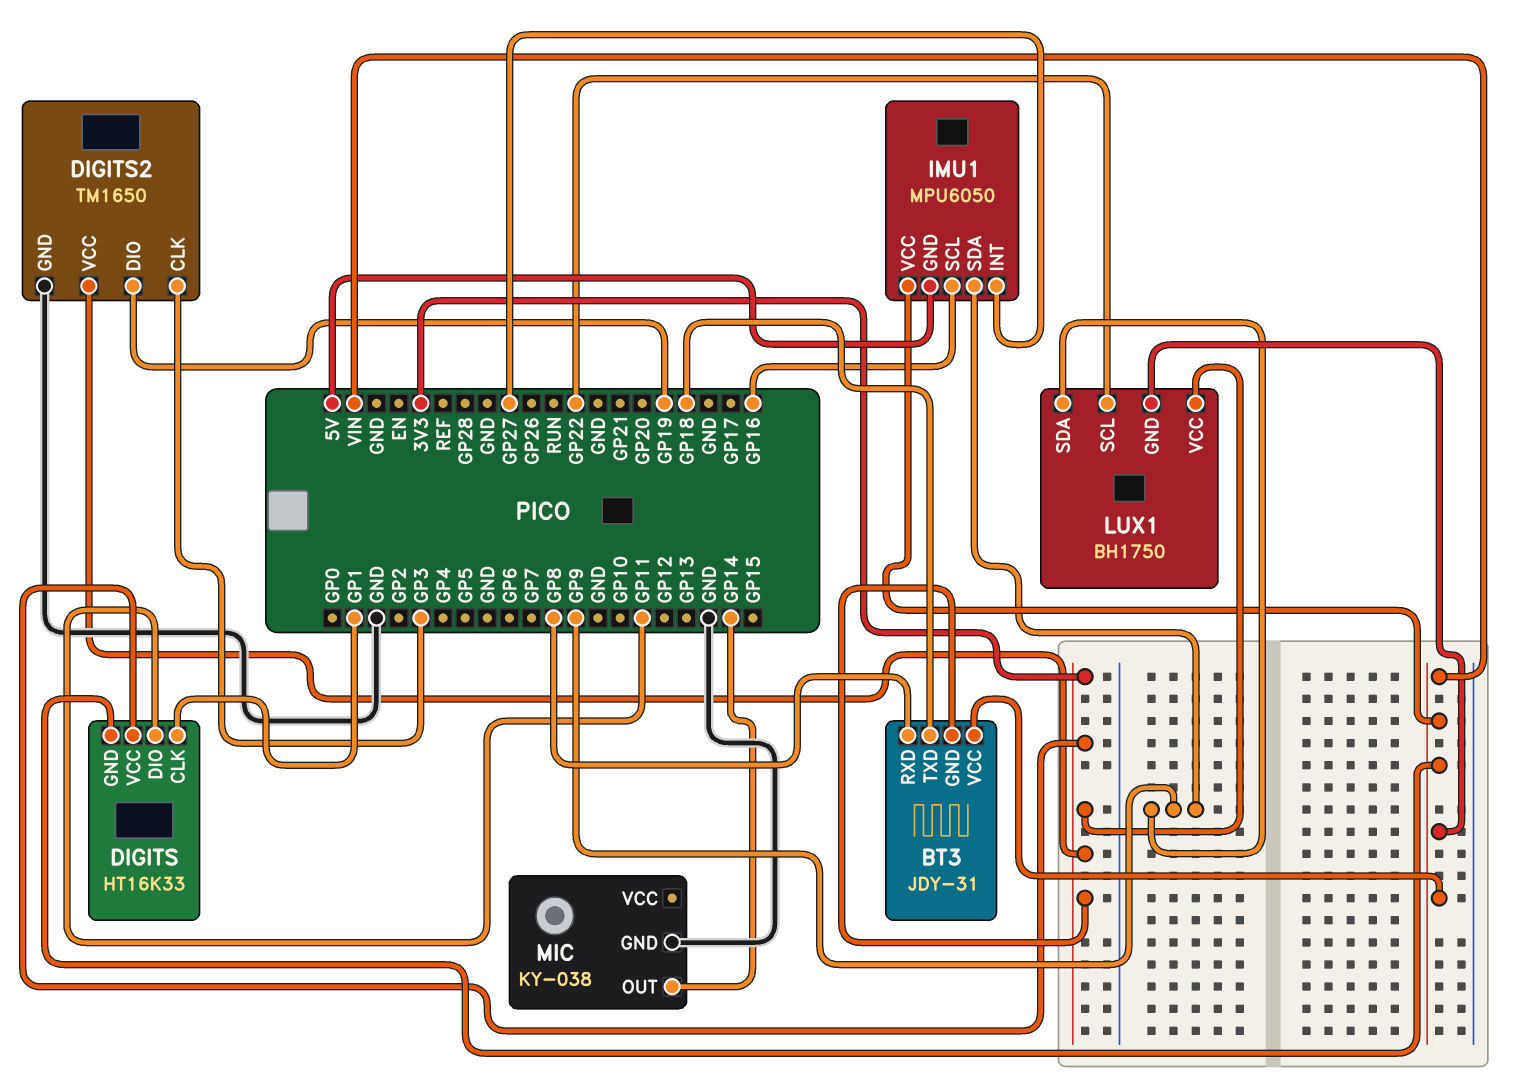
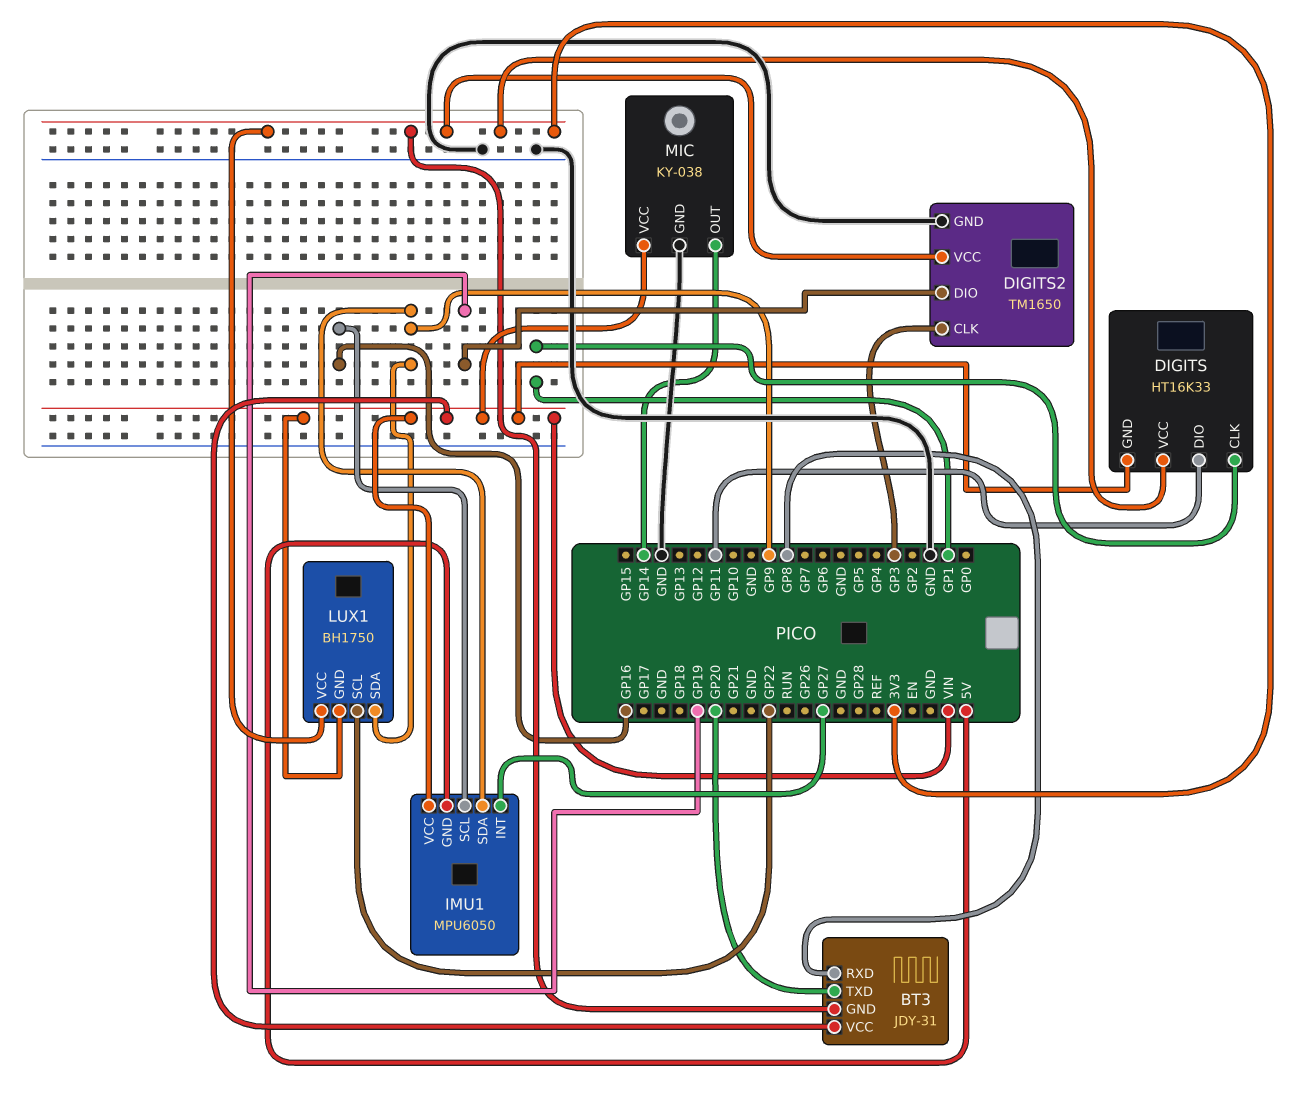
BT3 pin TXD: GP18 -> GP20
MIC pin VCC: none -> VIN

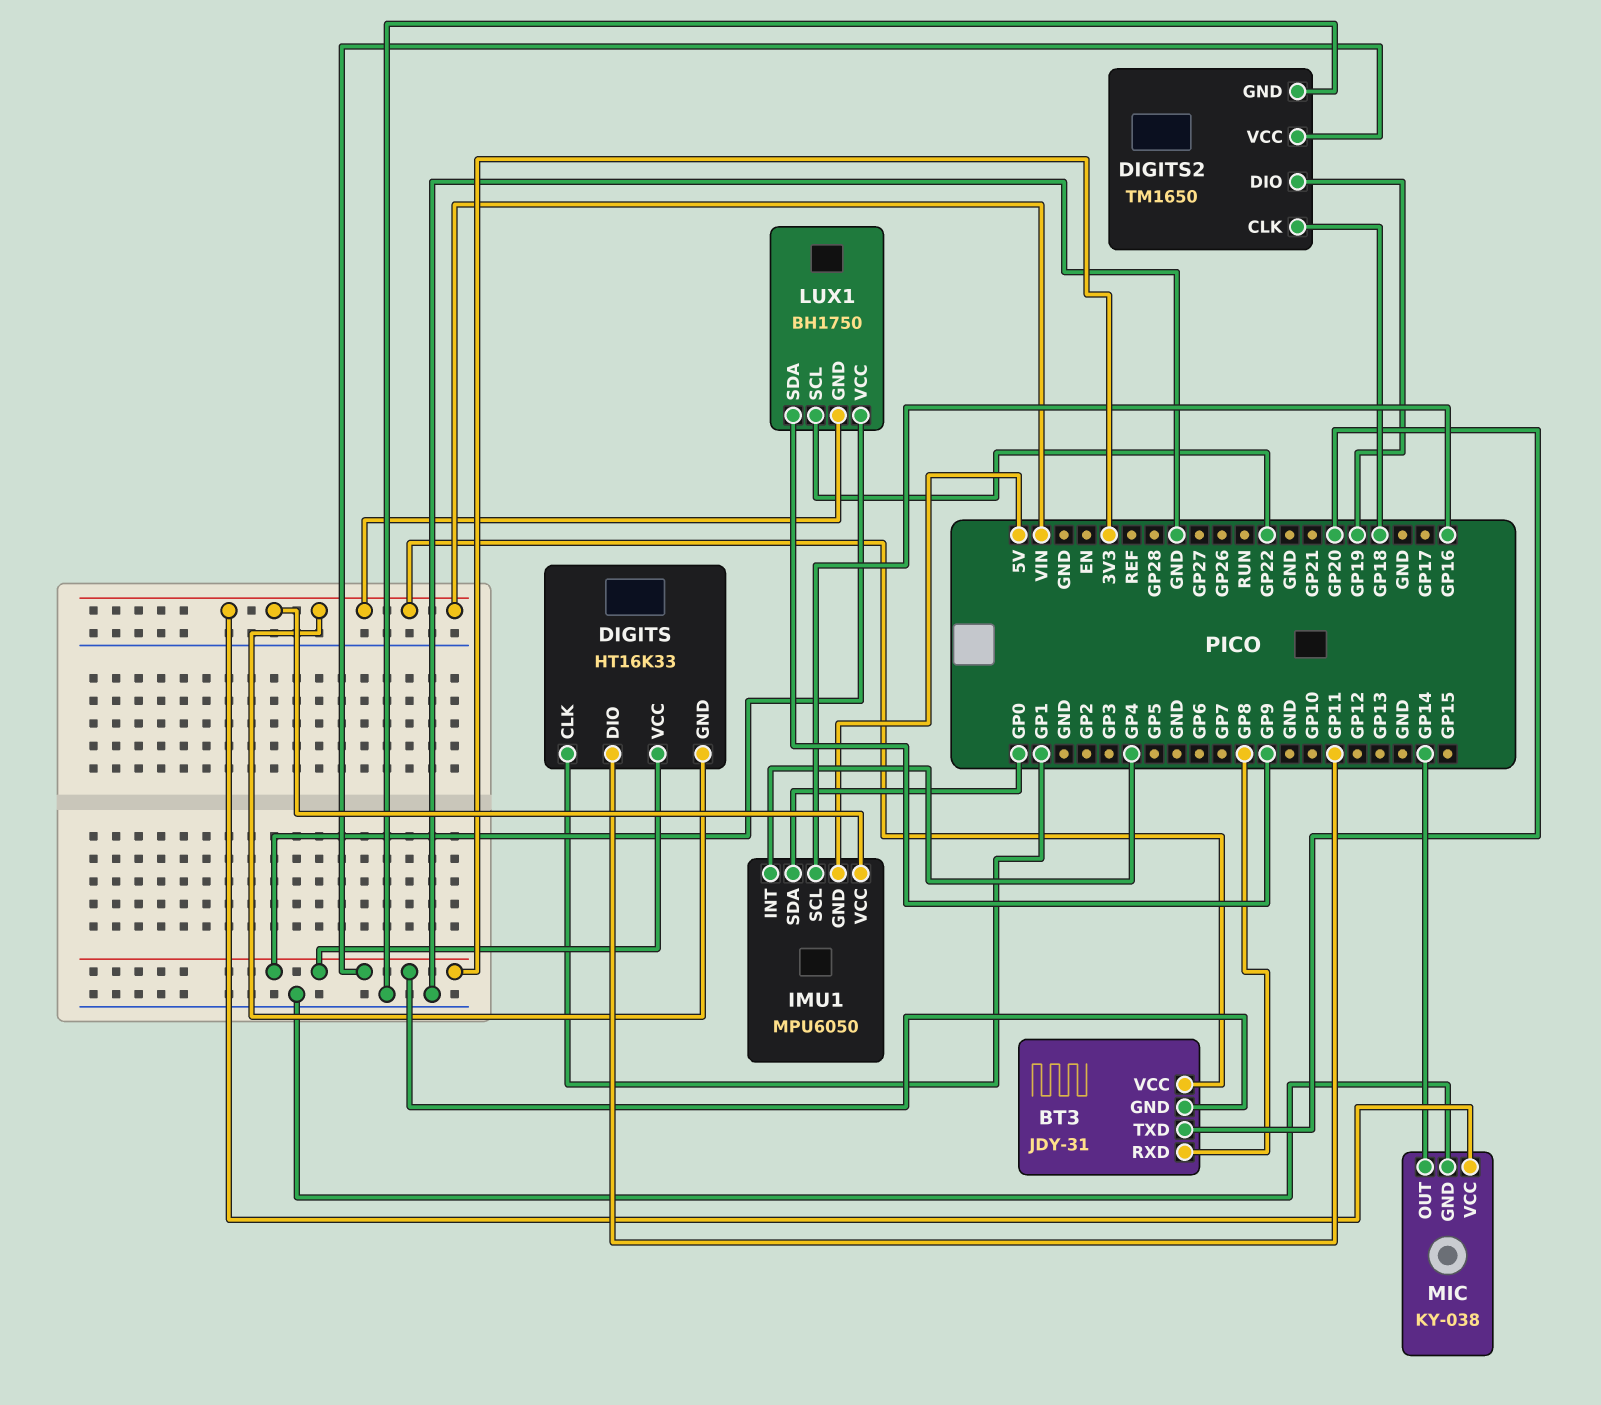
DIGITS2 pin CLK: GP3 -> GP18
IMU1 pin INT: GP27 -> GP4
IMU1 pin SDA: GP9 -> GP0

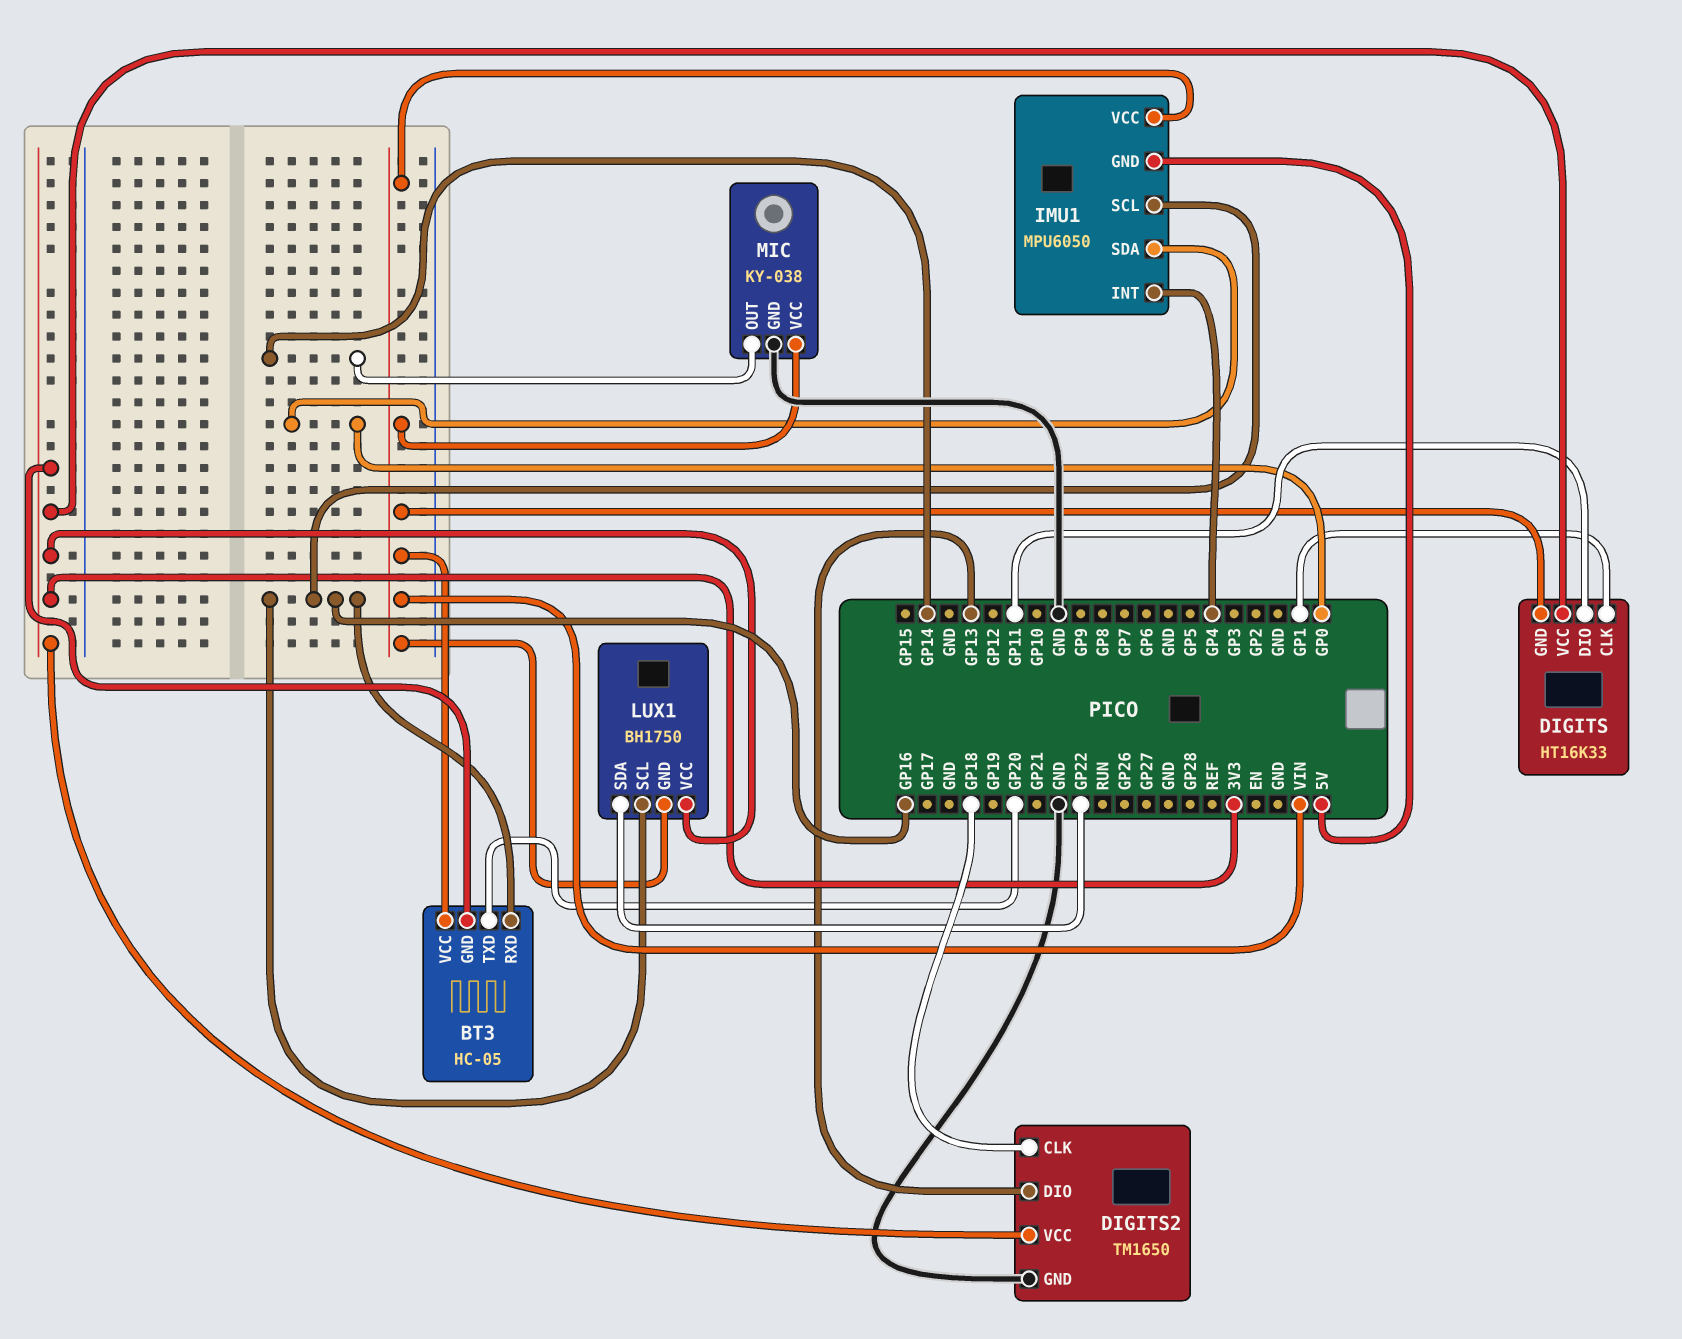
BT3: JDY-31 -> HC-05
BT3 pin RXD: GP8 -> GP16
DIGITS2 pin DIO: GP19 -> GP13
LUX1 pin SCL: GP22 -> GP16
LUX1 pin SDA: GP9 -> GP22

